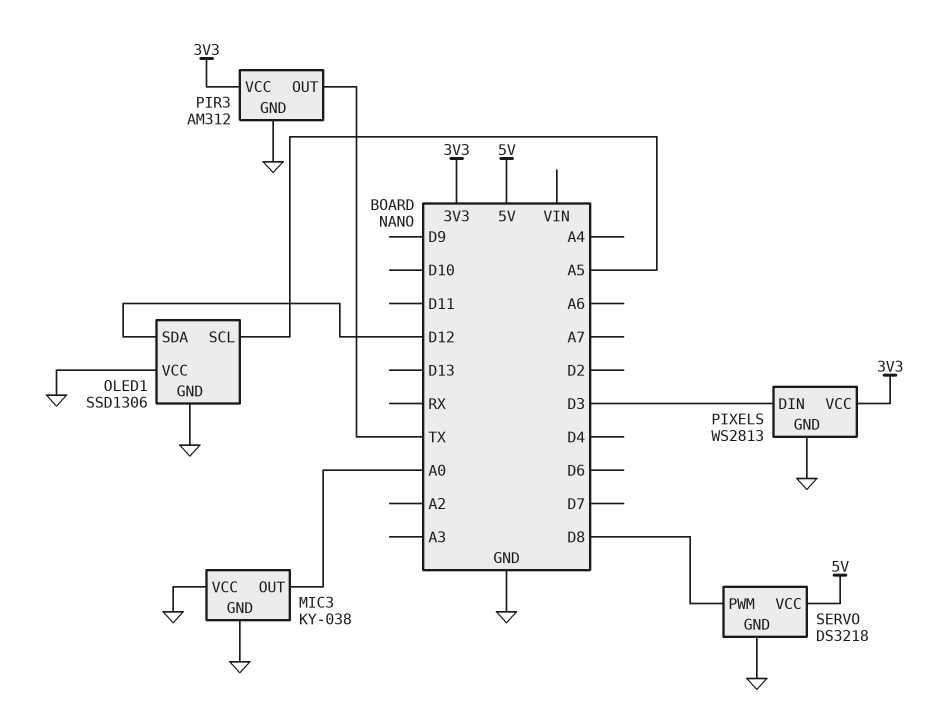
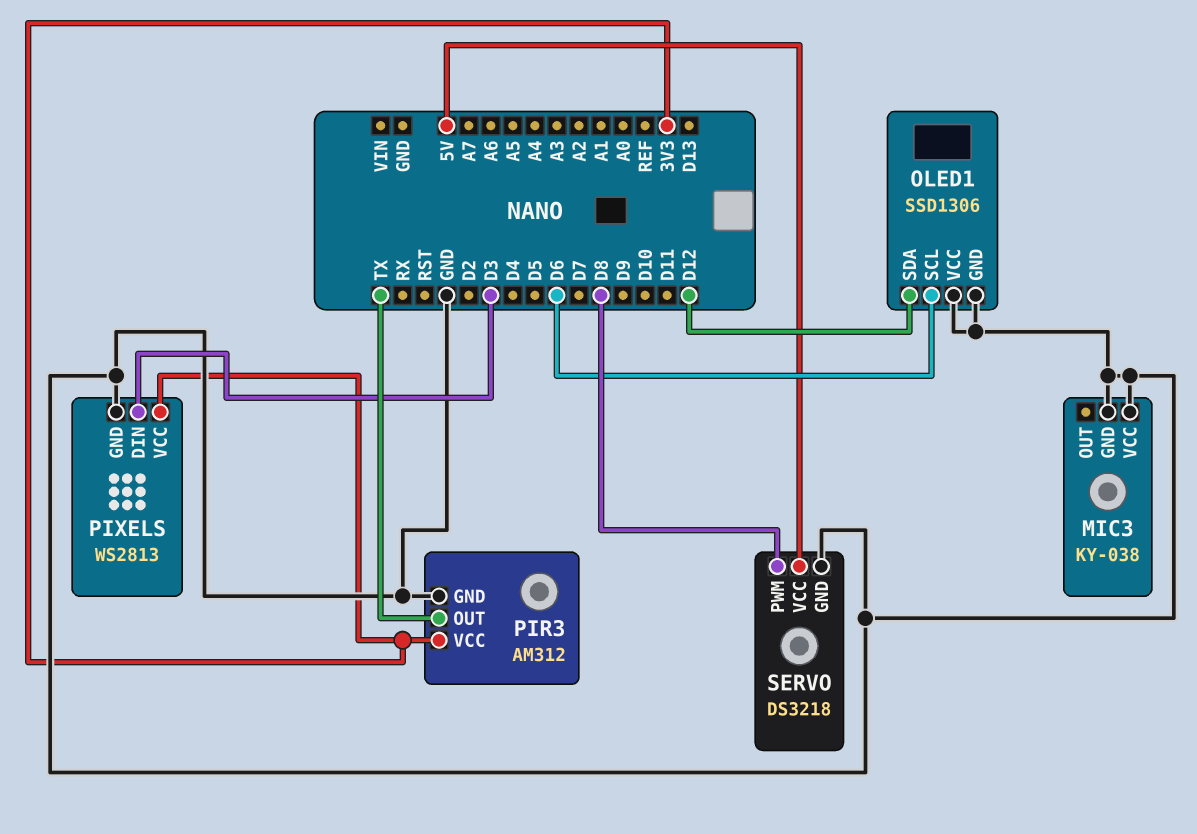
MIC3 pin OUT: A0 -> none
OLED1 pin SCL: A5 -> D6

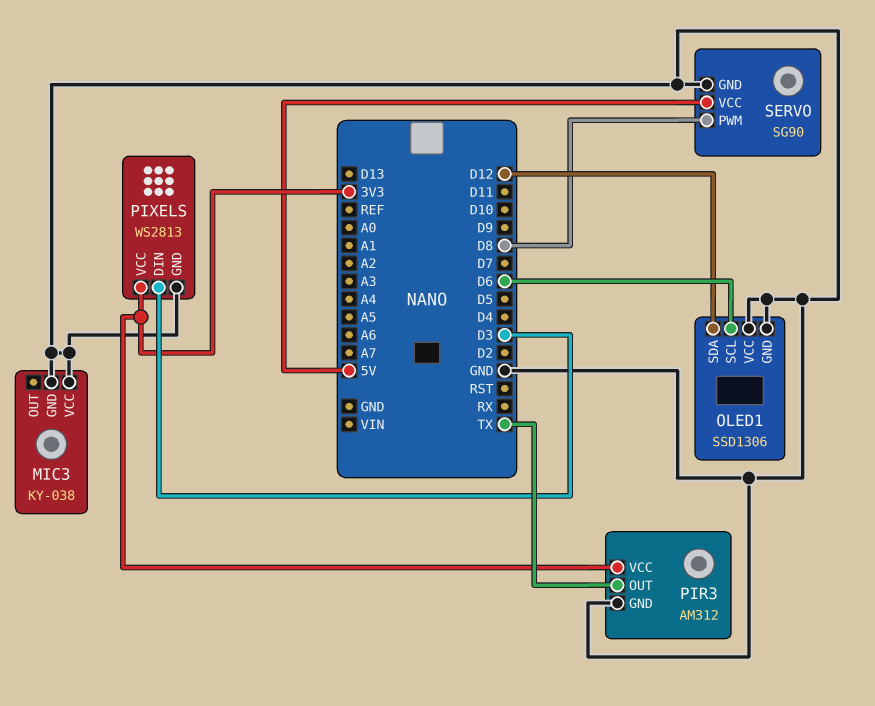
SERVO: DS3218 -> SG90

